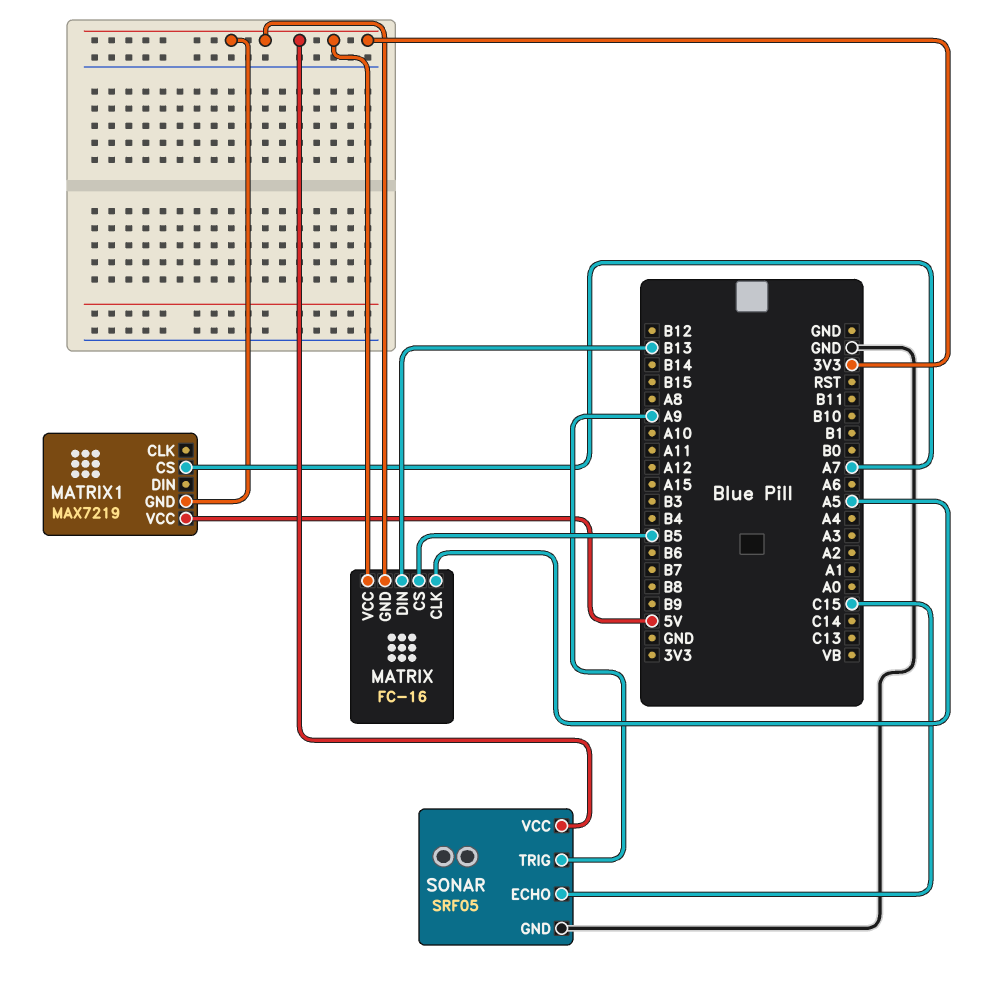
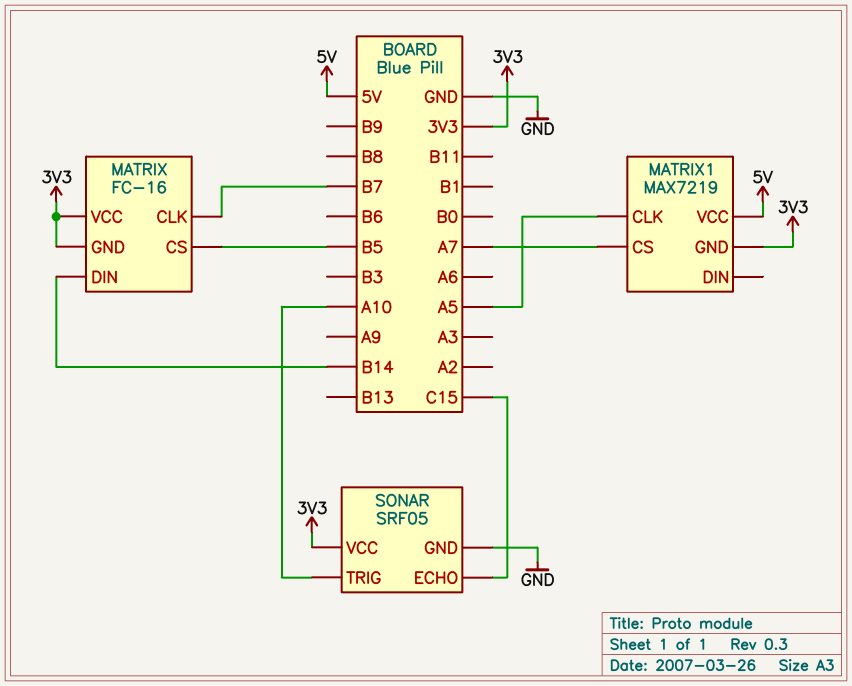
MATRIX pin CLK: A5 -> B7
MATRIX pin DIN: B13 -> B14
MATRIX1 pin CLK: none -> A5
SONAR pin TRIG: A9 -> A10

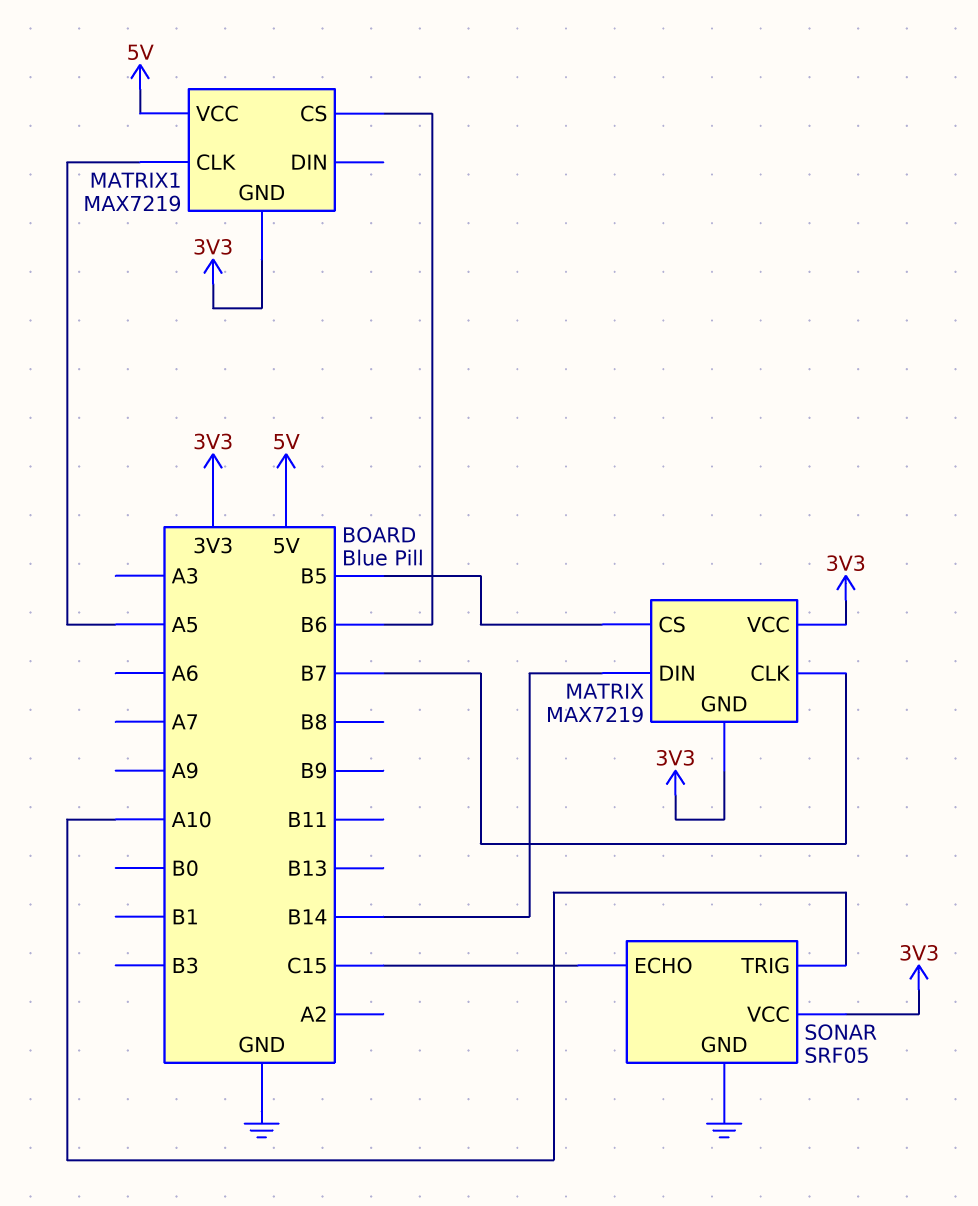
MATRIX: FC-16 -> MAX7219
MATRIX1 pin CS: A7 -> B6

